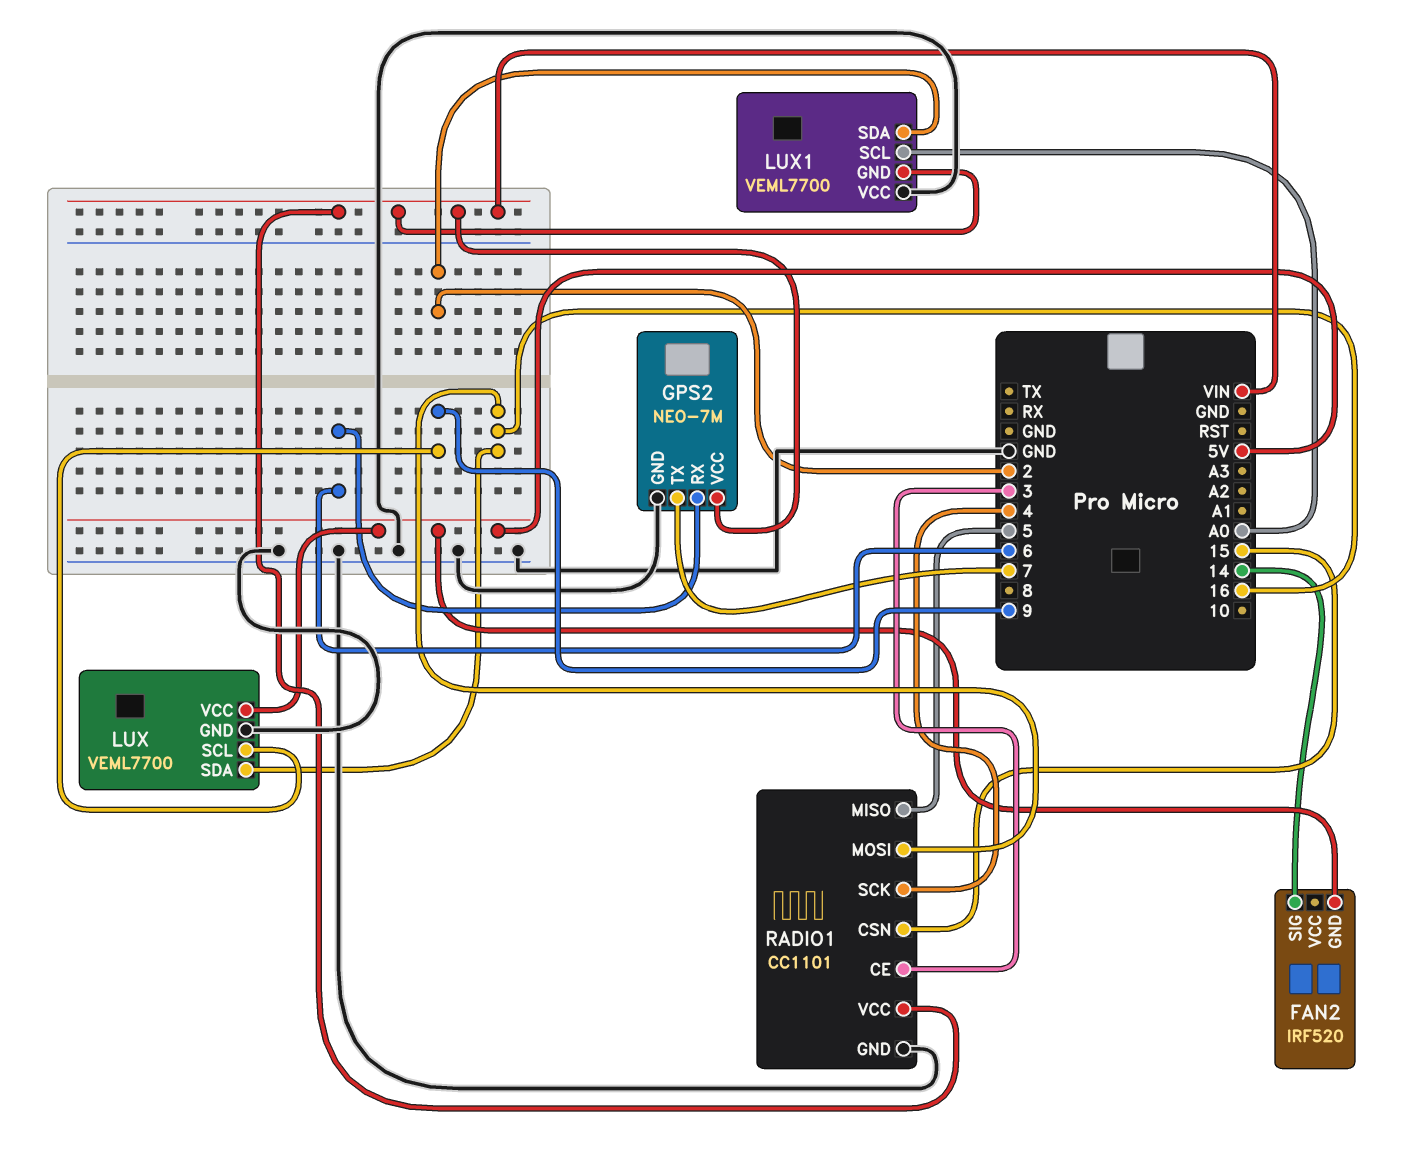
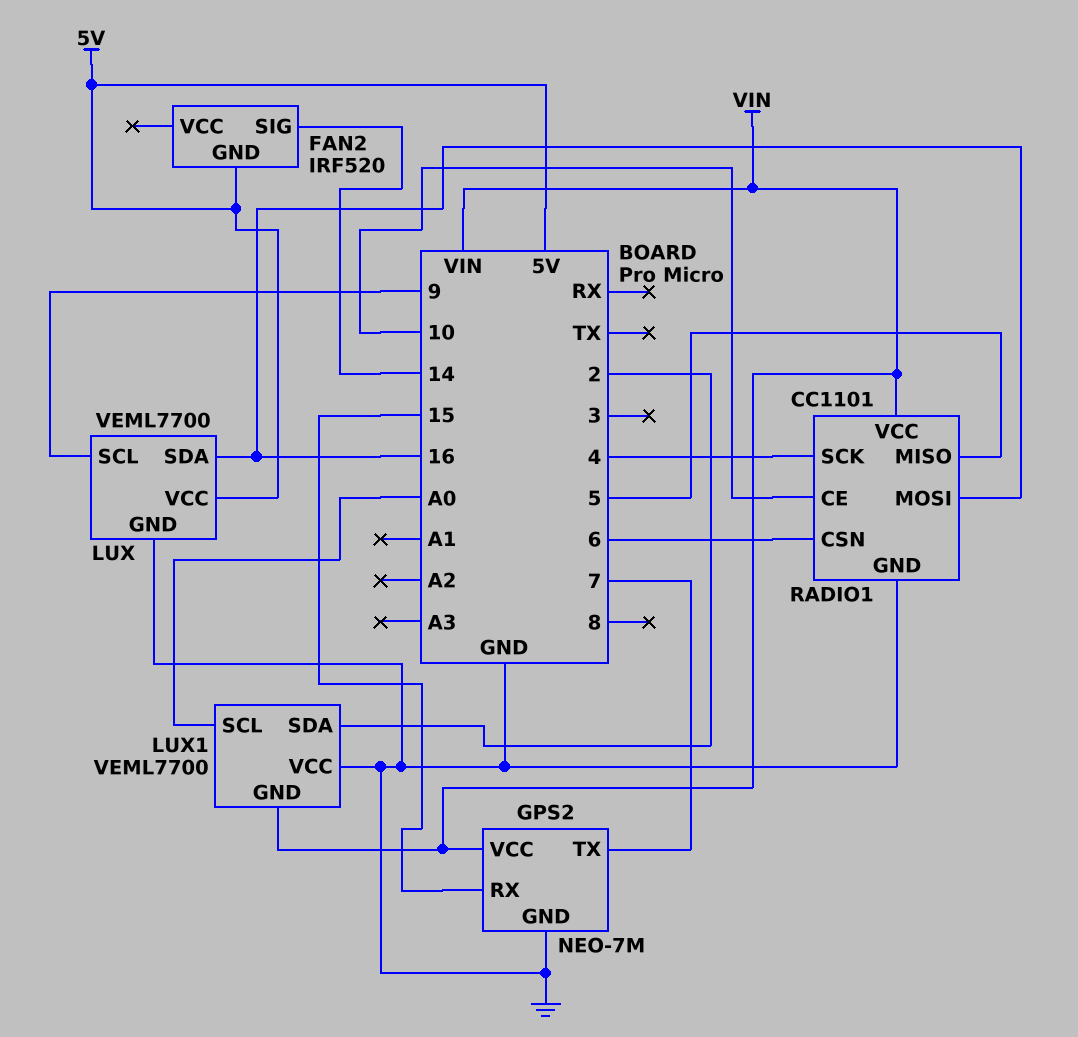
GPS2 pin RX: 6 -> 15
RADIO1 pin CE: 3 -> 10
RADIO1 pin CSN: 15 -> 6

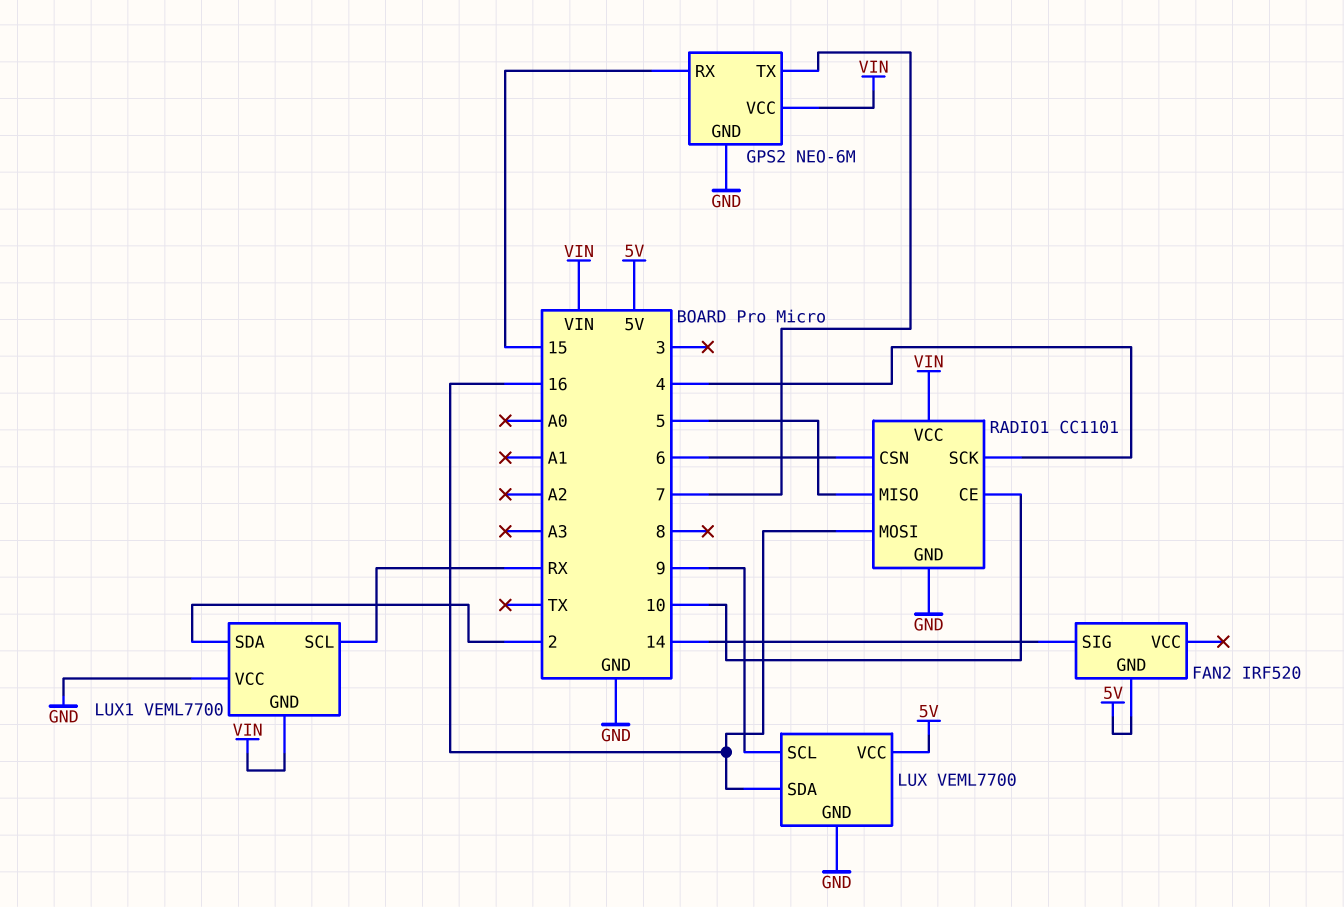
GPS2: NEO-7M -> NEO-6M
LUX1 pin SCL: A0 -> RX

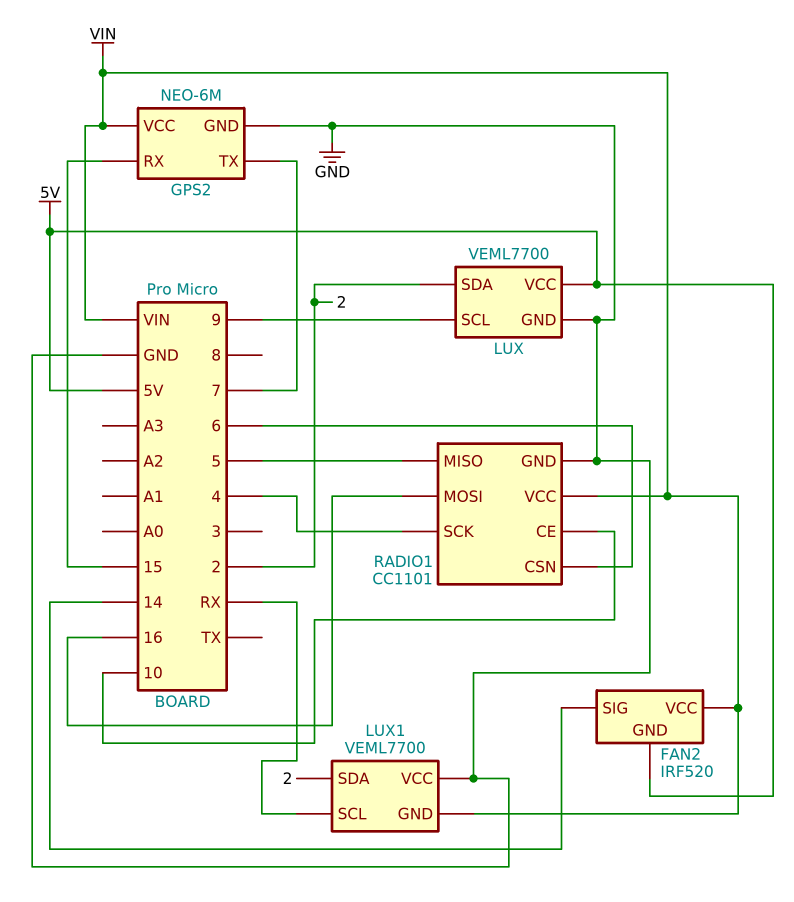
FAN2 pin VCC: none -> VIN
LUX pin SDA: 16 -> 2

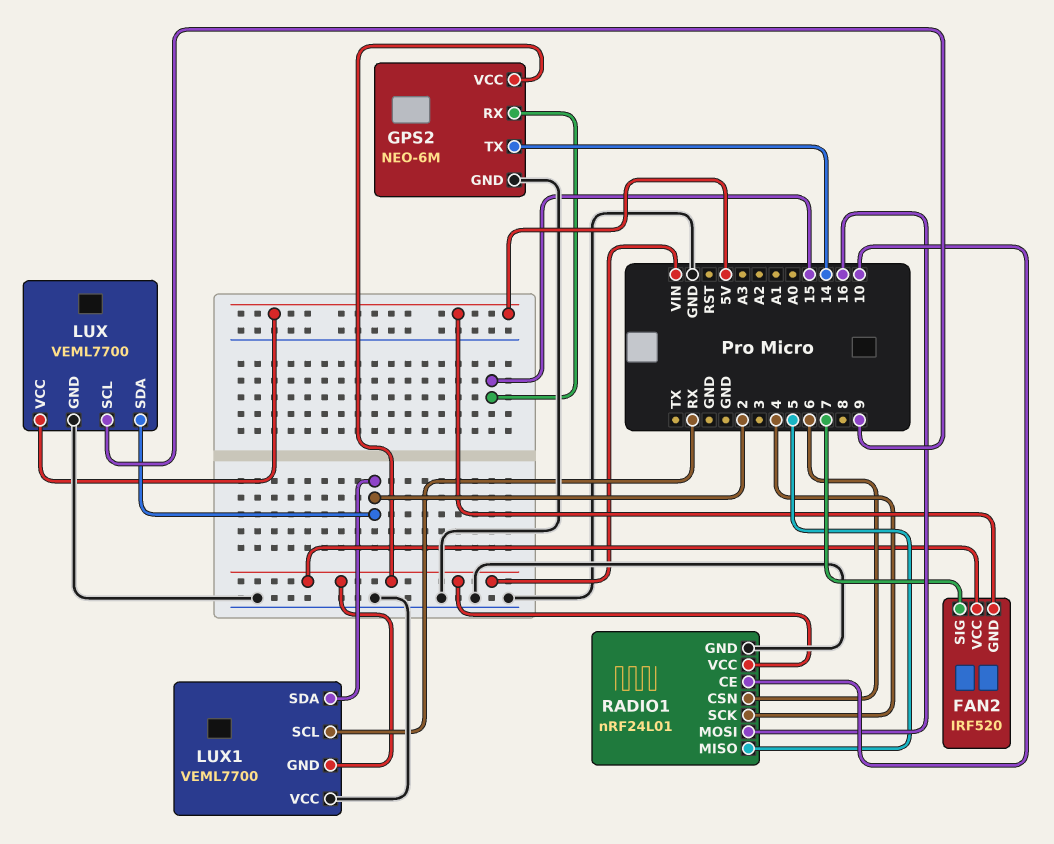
FAN2 pin SIG: 14 -> 7
GPS2 pin TX: 7 -> 14
RADIO1: CC1101 -> nRF24L01

